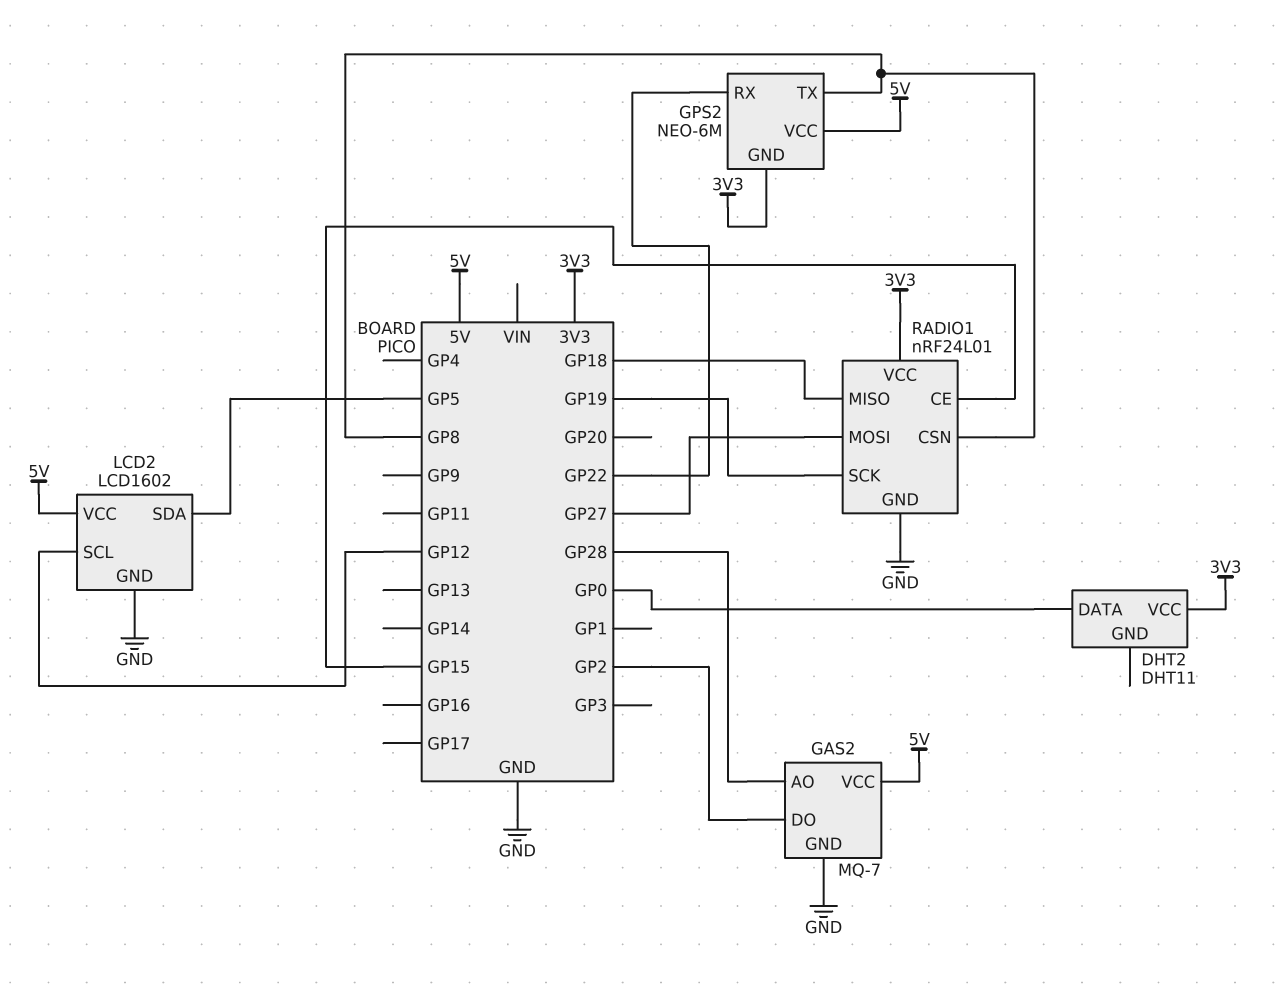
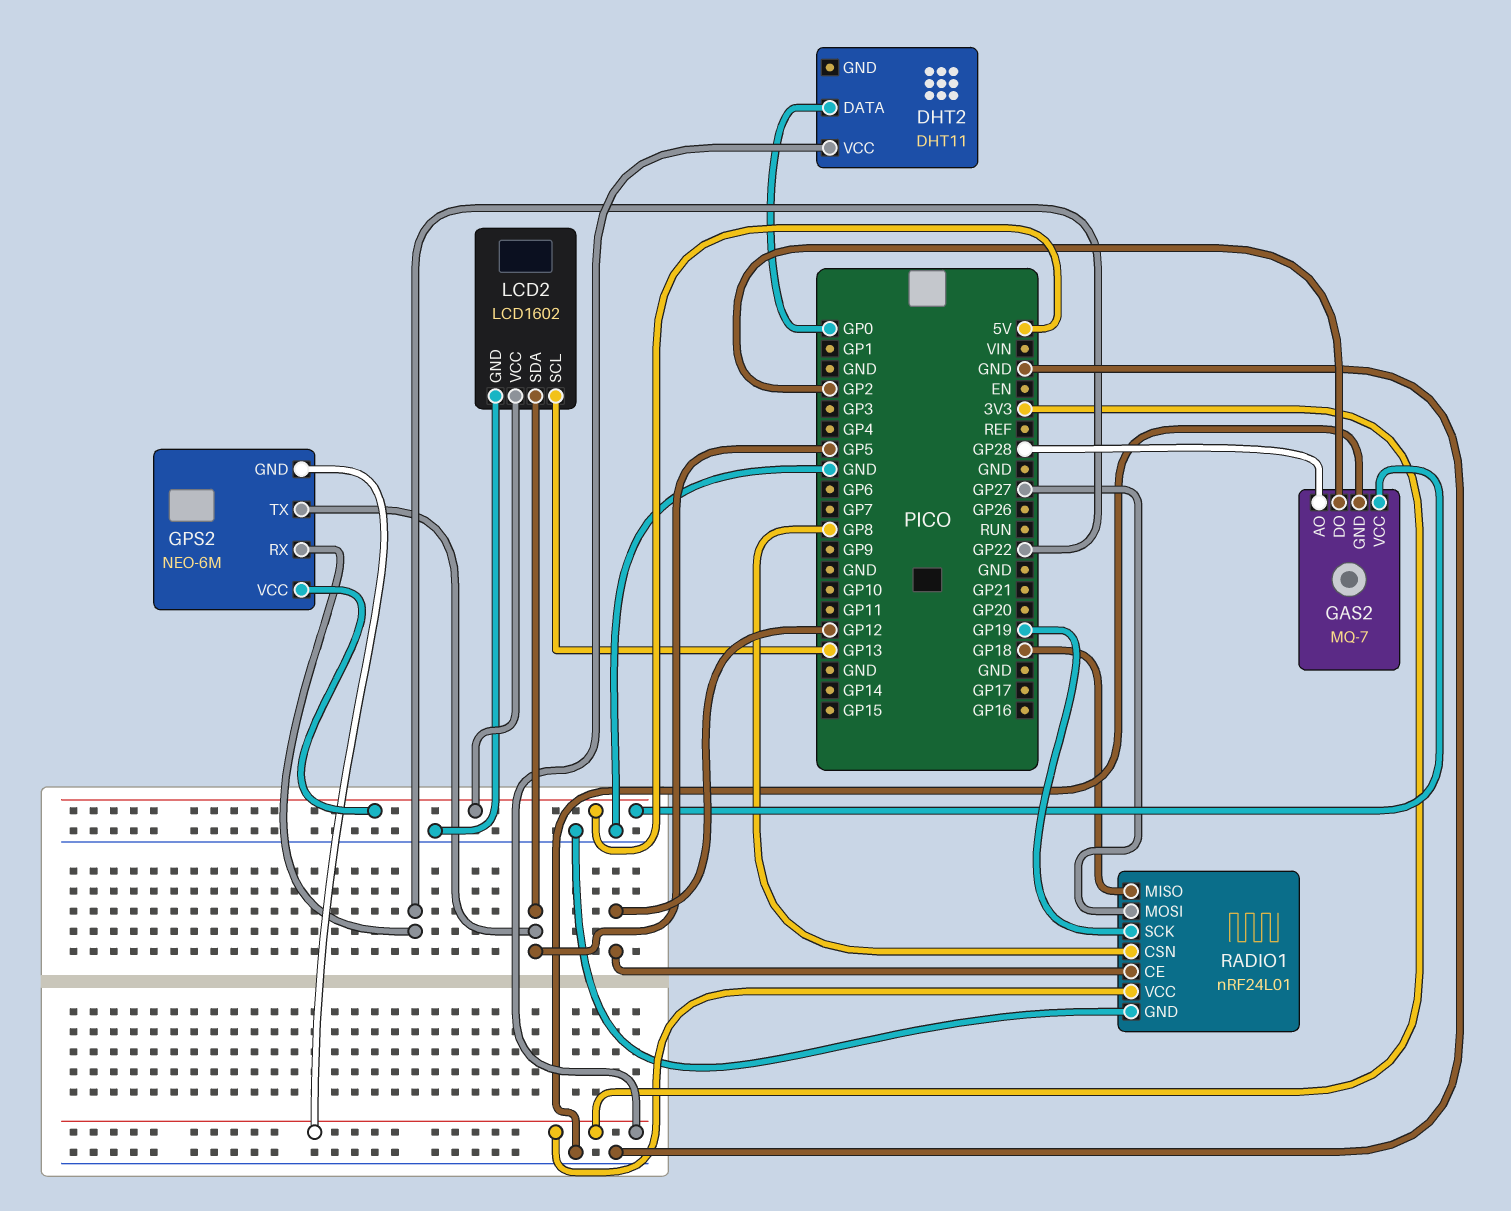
GPS2 pin TX: GP8 -> GP5
LCD2 pin SCL: GP12 -> GP13
RADIO1 pin CE: GP15 -> GP12

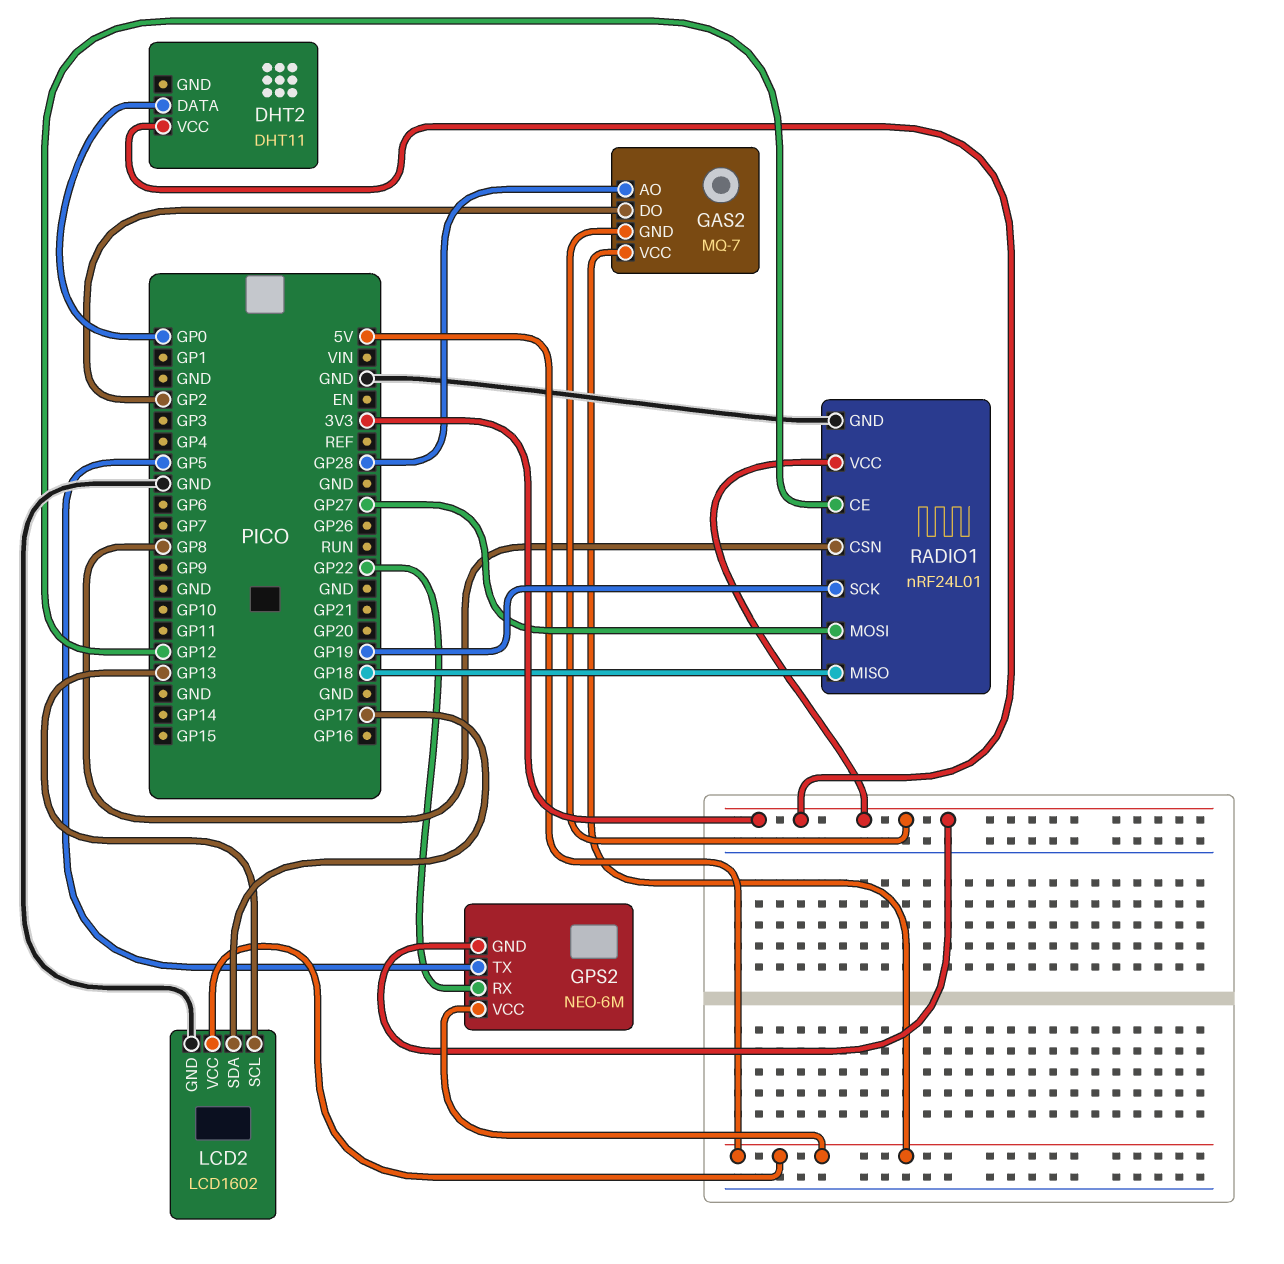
GAS2 pin GND: GND -> 3V3
LCD2 pin SDA: GP5 -> GP17

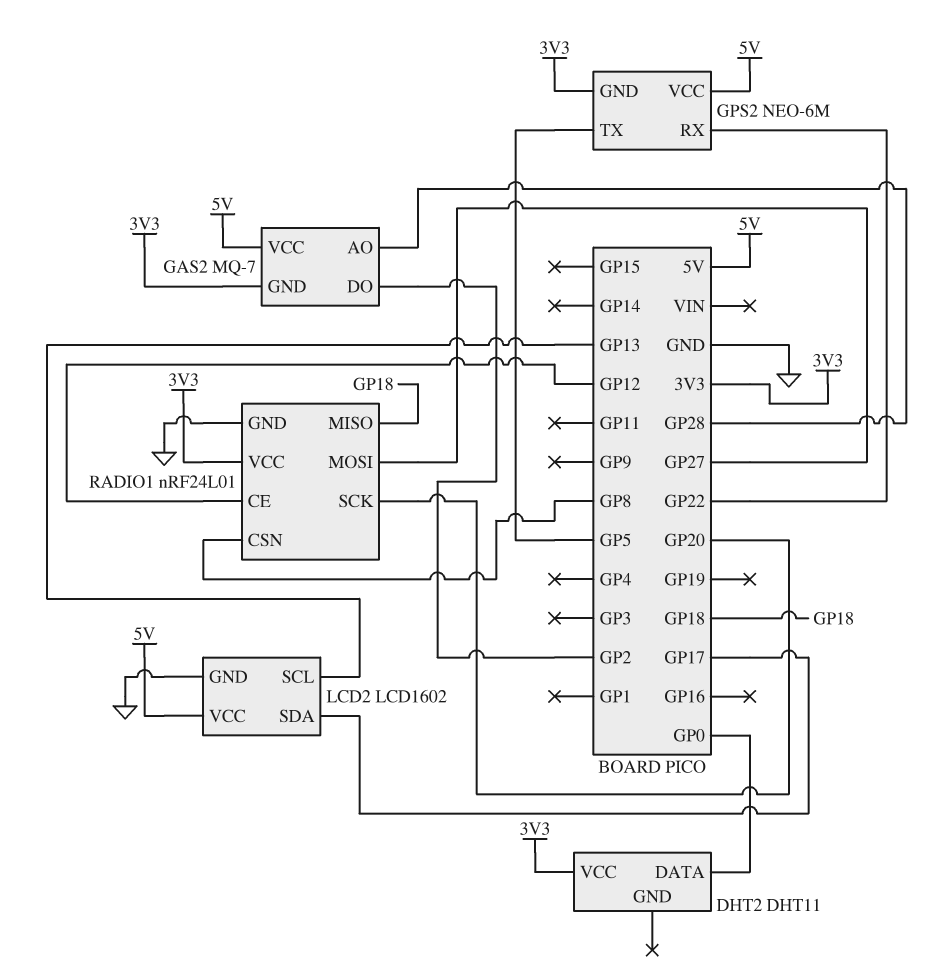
RADIO1 pin SCK: GP19 -> GP20

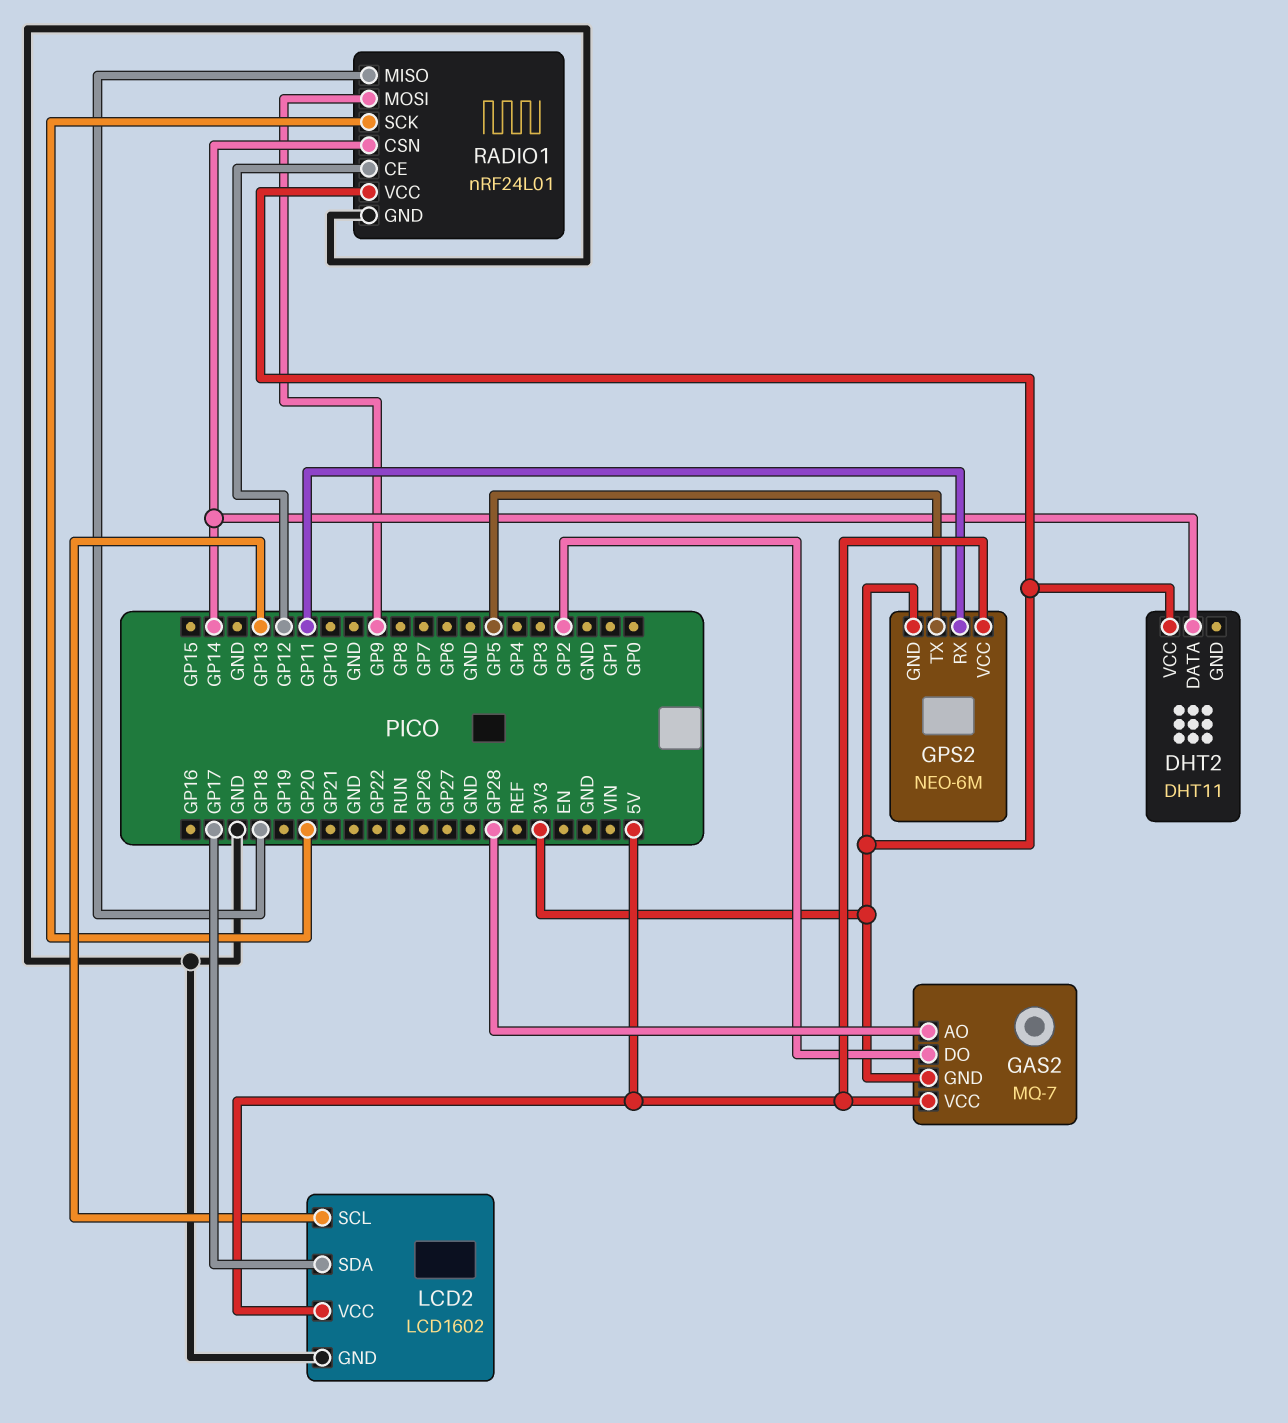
DHT2 pin DATA: GP0 -> GP14
GPS2 pin RX: GP22 -> GP11
RADIO1 pin CSN: GP8 -> GP14
RADIO1 pin MOSI: GP27 -> GP9

